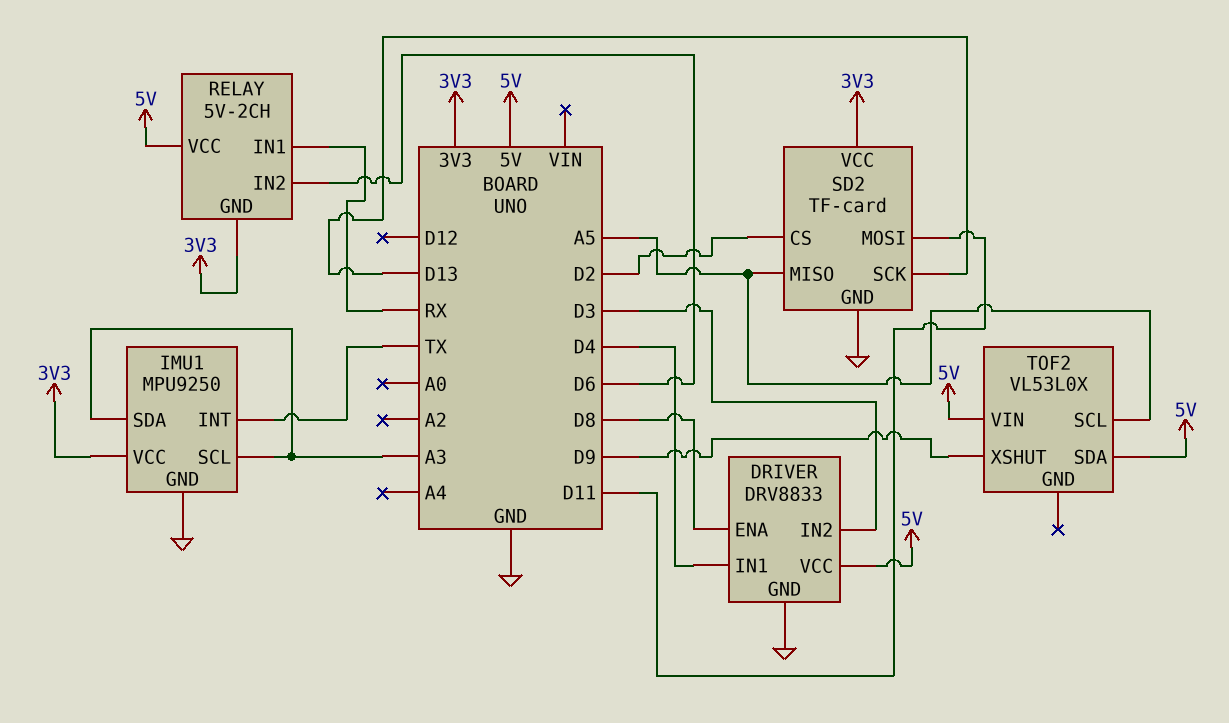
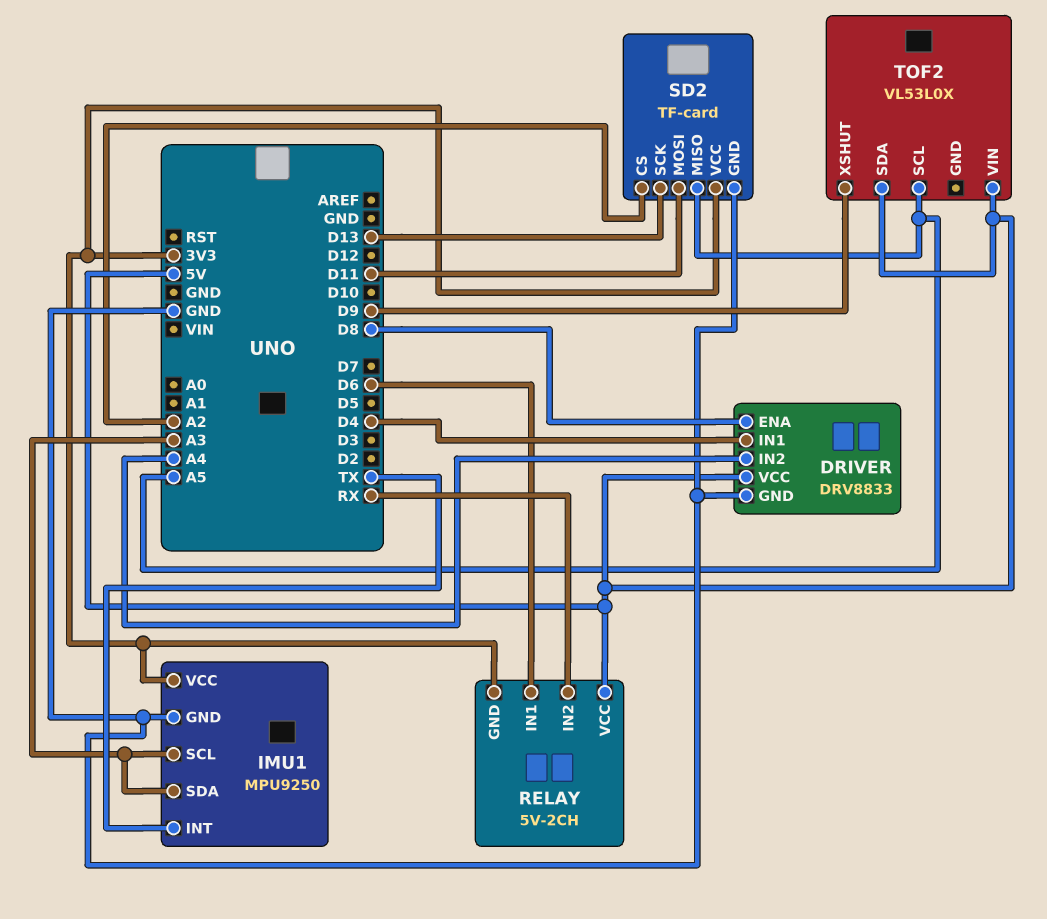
DRIVER pin IN2: D3 -> A4
RELAY pin IN1: RX -> D6
RELAY pin IN2: D6 -> RX
SD2 pin CS: D2 -> A2

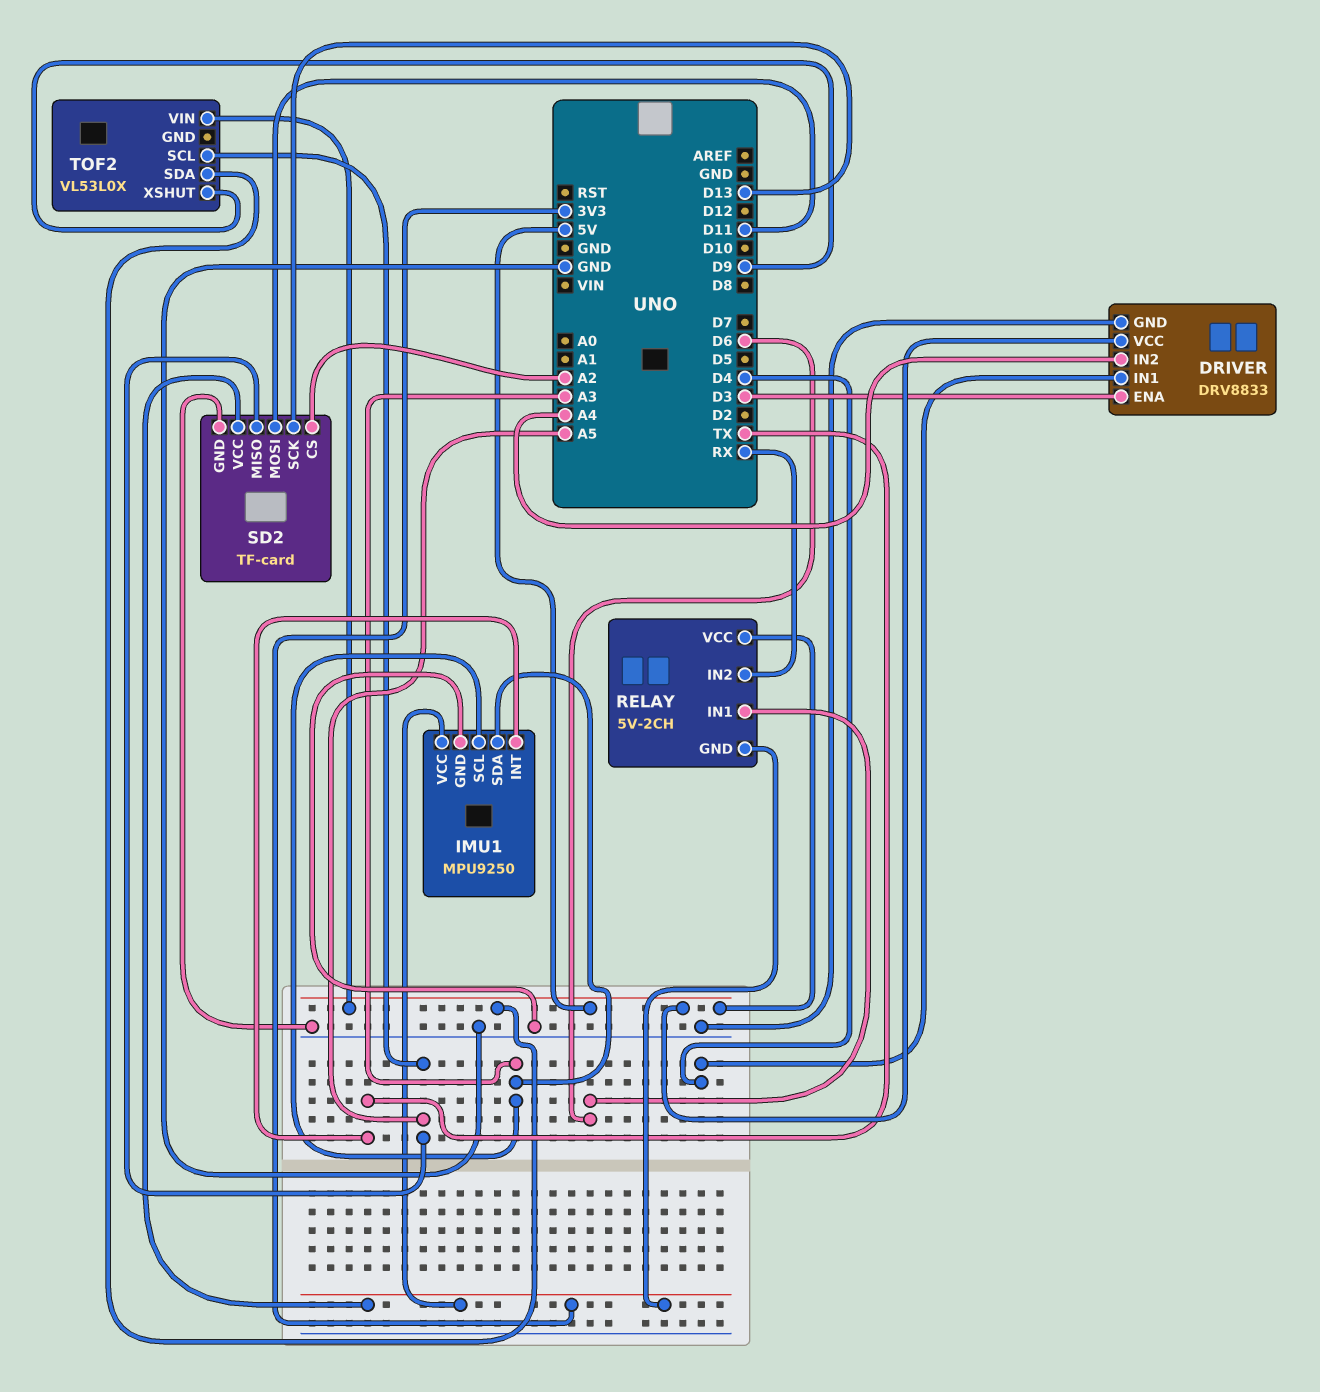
DRIVER pin ENA: D8 -> D3

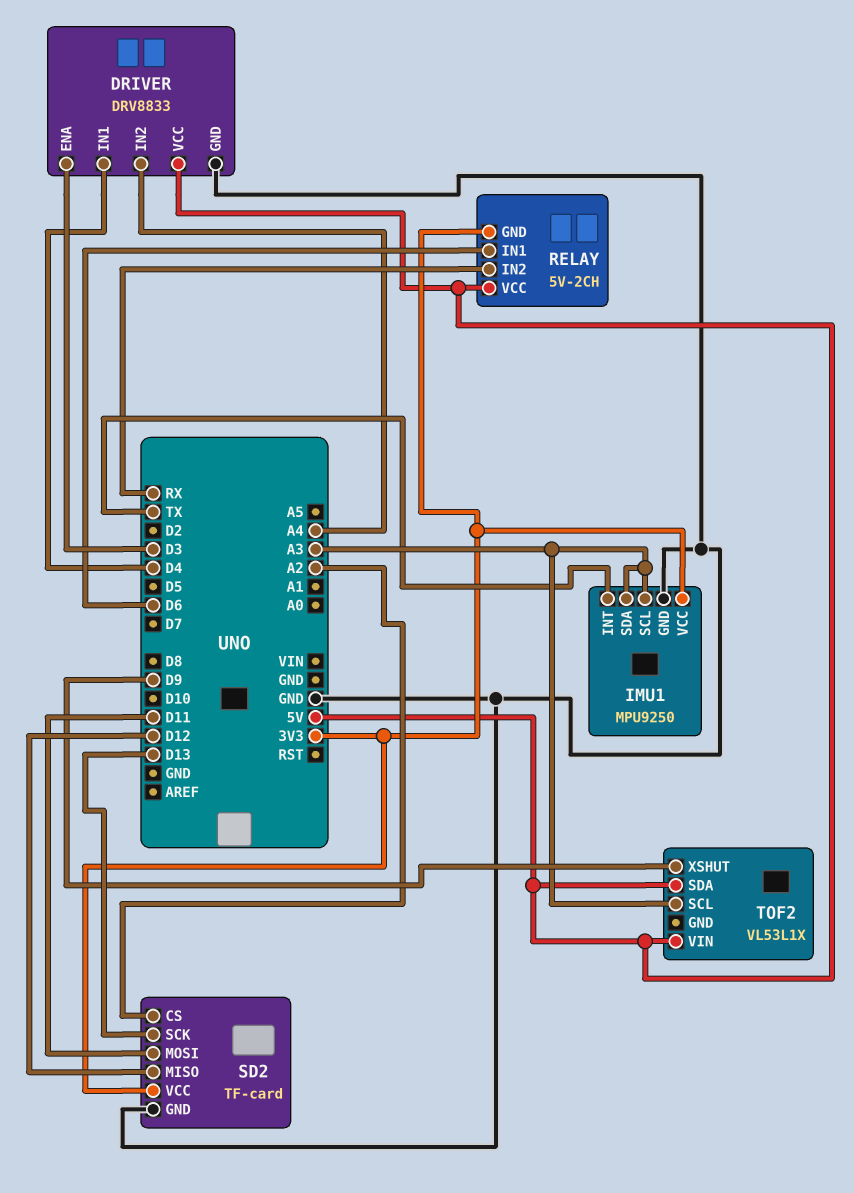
SD2 pin MISO: A5 -> D12
TOF2: VL53L0X -> VL53L1X
TOF2 pin SCL: A5 -> A3

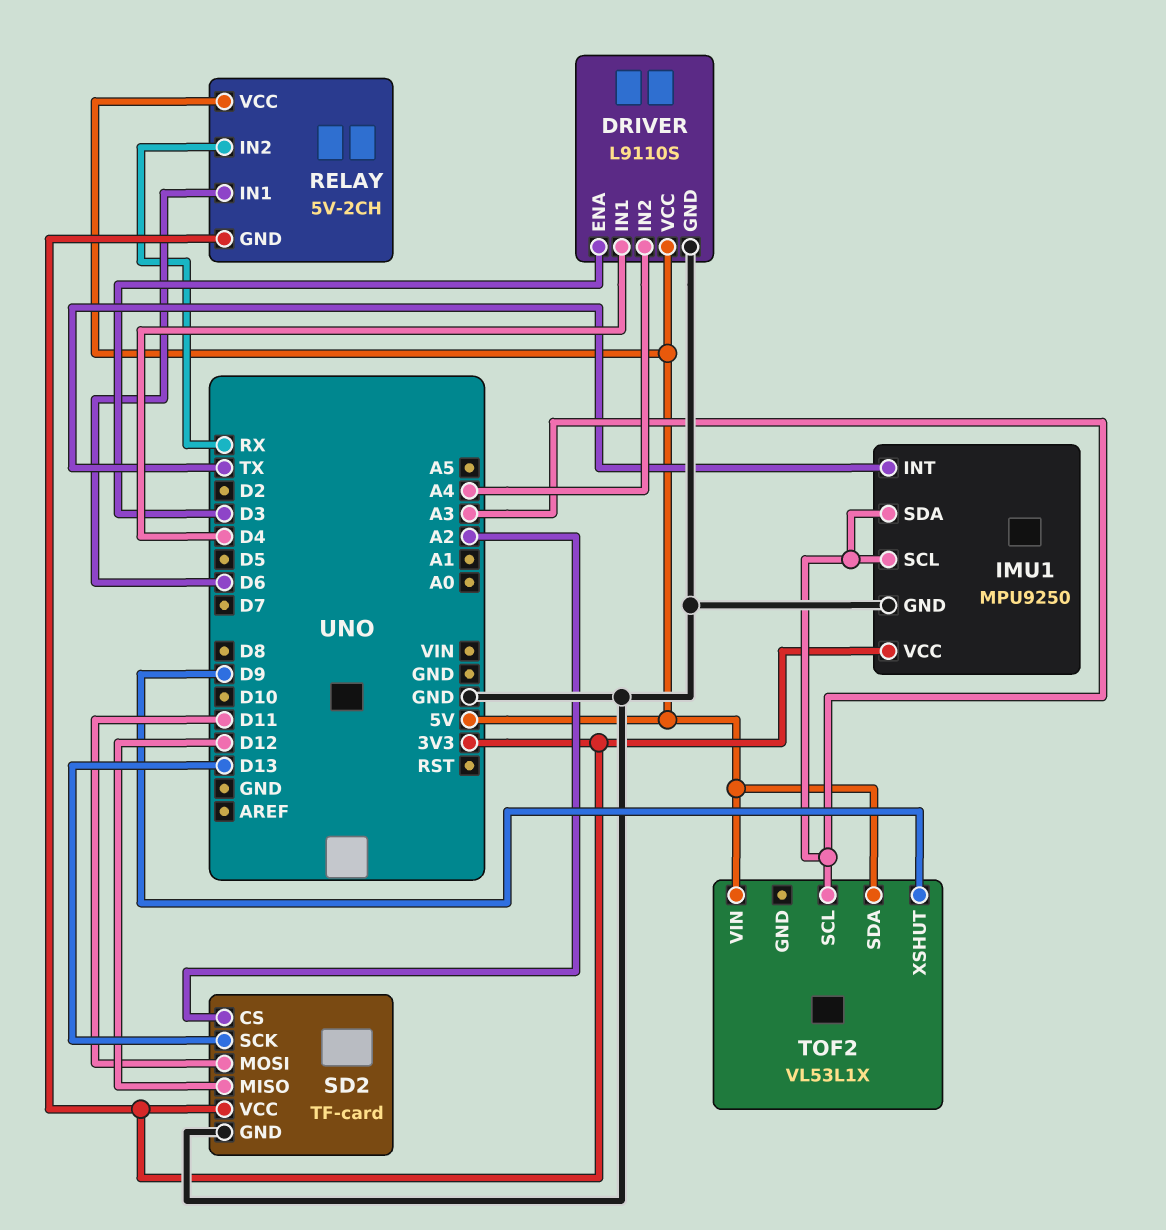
DRIVER: DRV8833 -> L9110S

